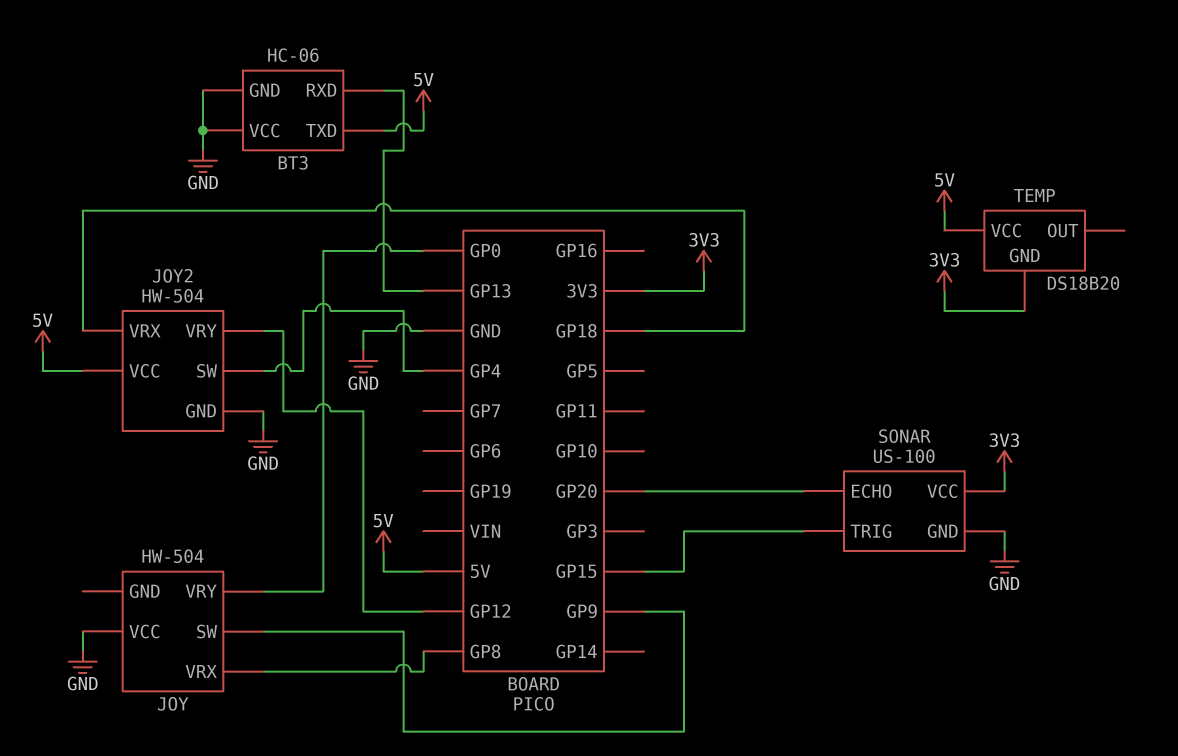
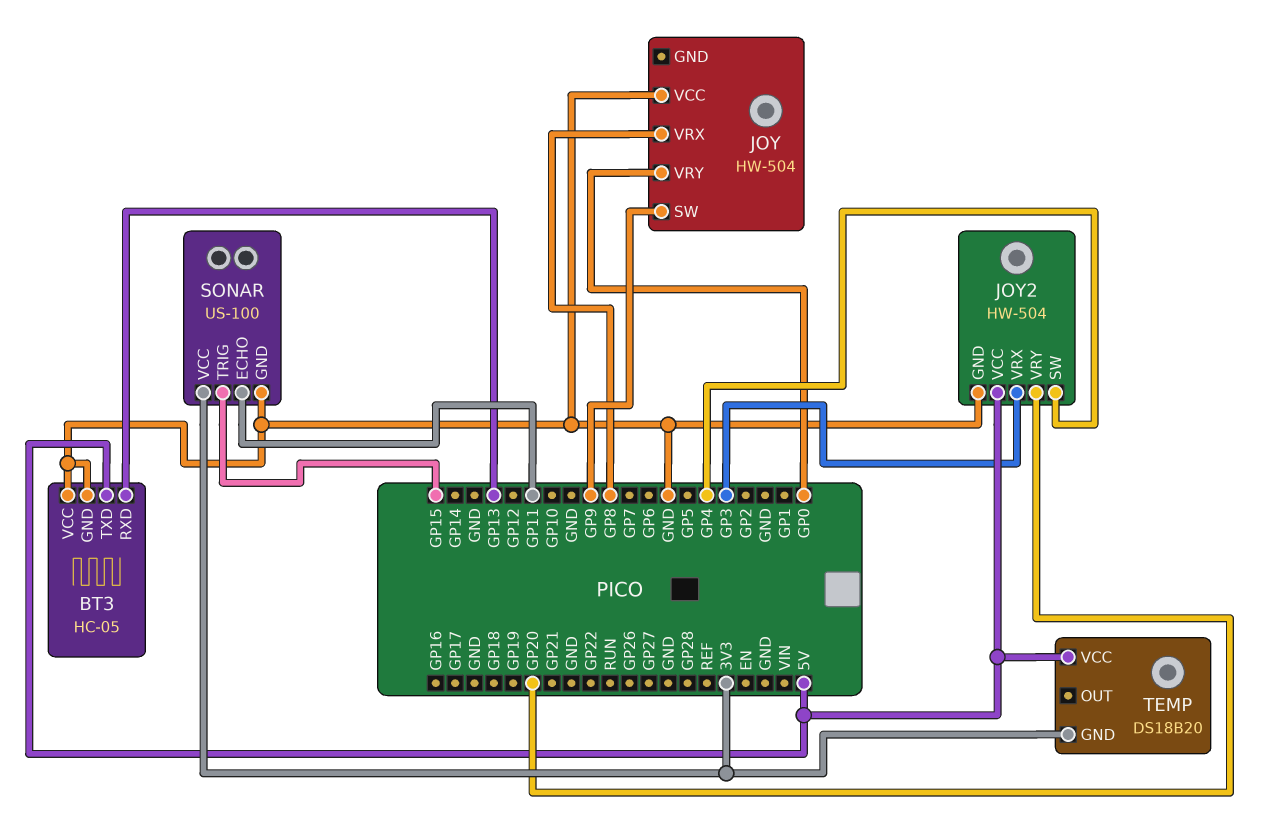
BT3: HC-06 -> HC-05
JOY2 pin VRX: GP18 -> GP3
JOY2 pin VRY: GP12 -> GP20
SONAR pin ECHO: GP20 -> GP11

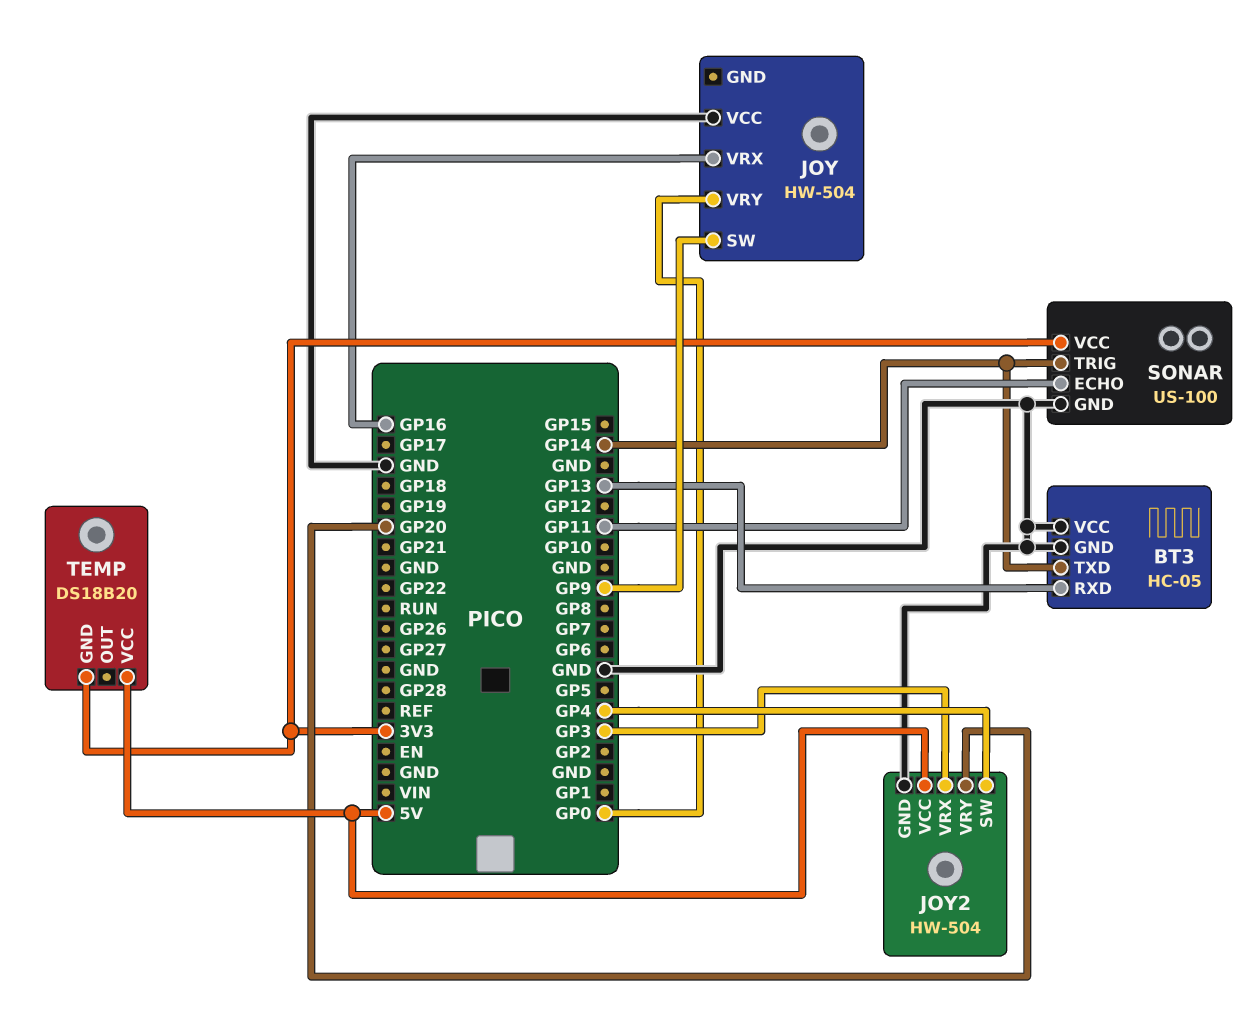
BT3 pin TXD: 5V -> GP14
JOY pin VRX: GP8 -> GP16
SONAR pin TRIG: GP15 -> GP14

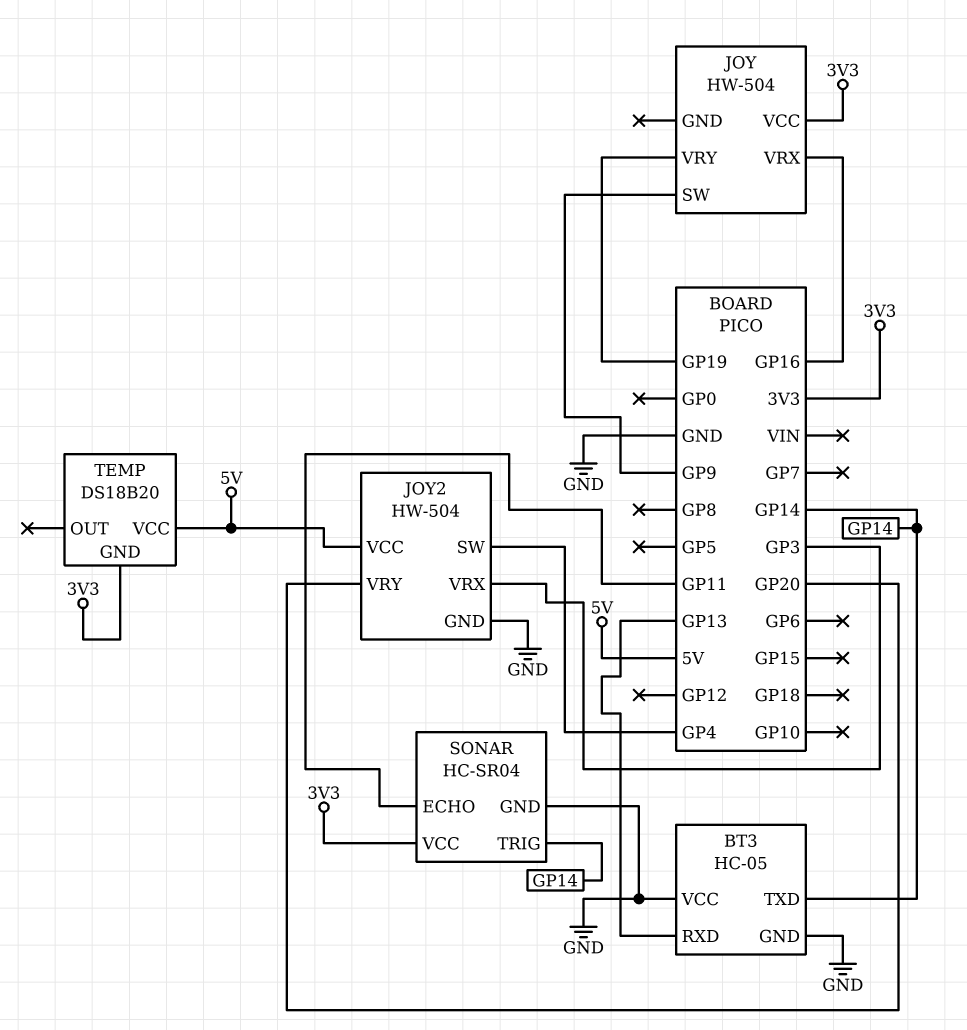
JOY pin VCC: GND -> 3V3
JOY pin VRY: GP0 -> GP19
SONAR: US-100 -> HC-SR04

